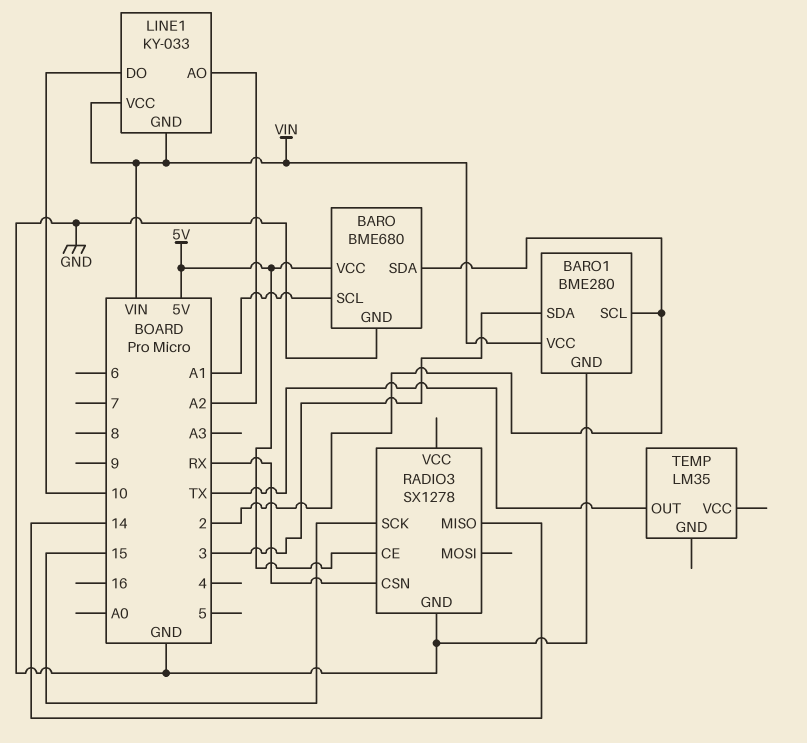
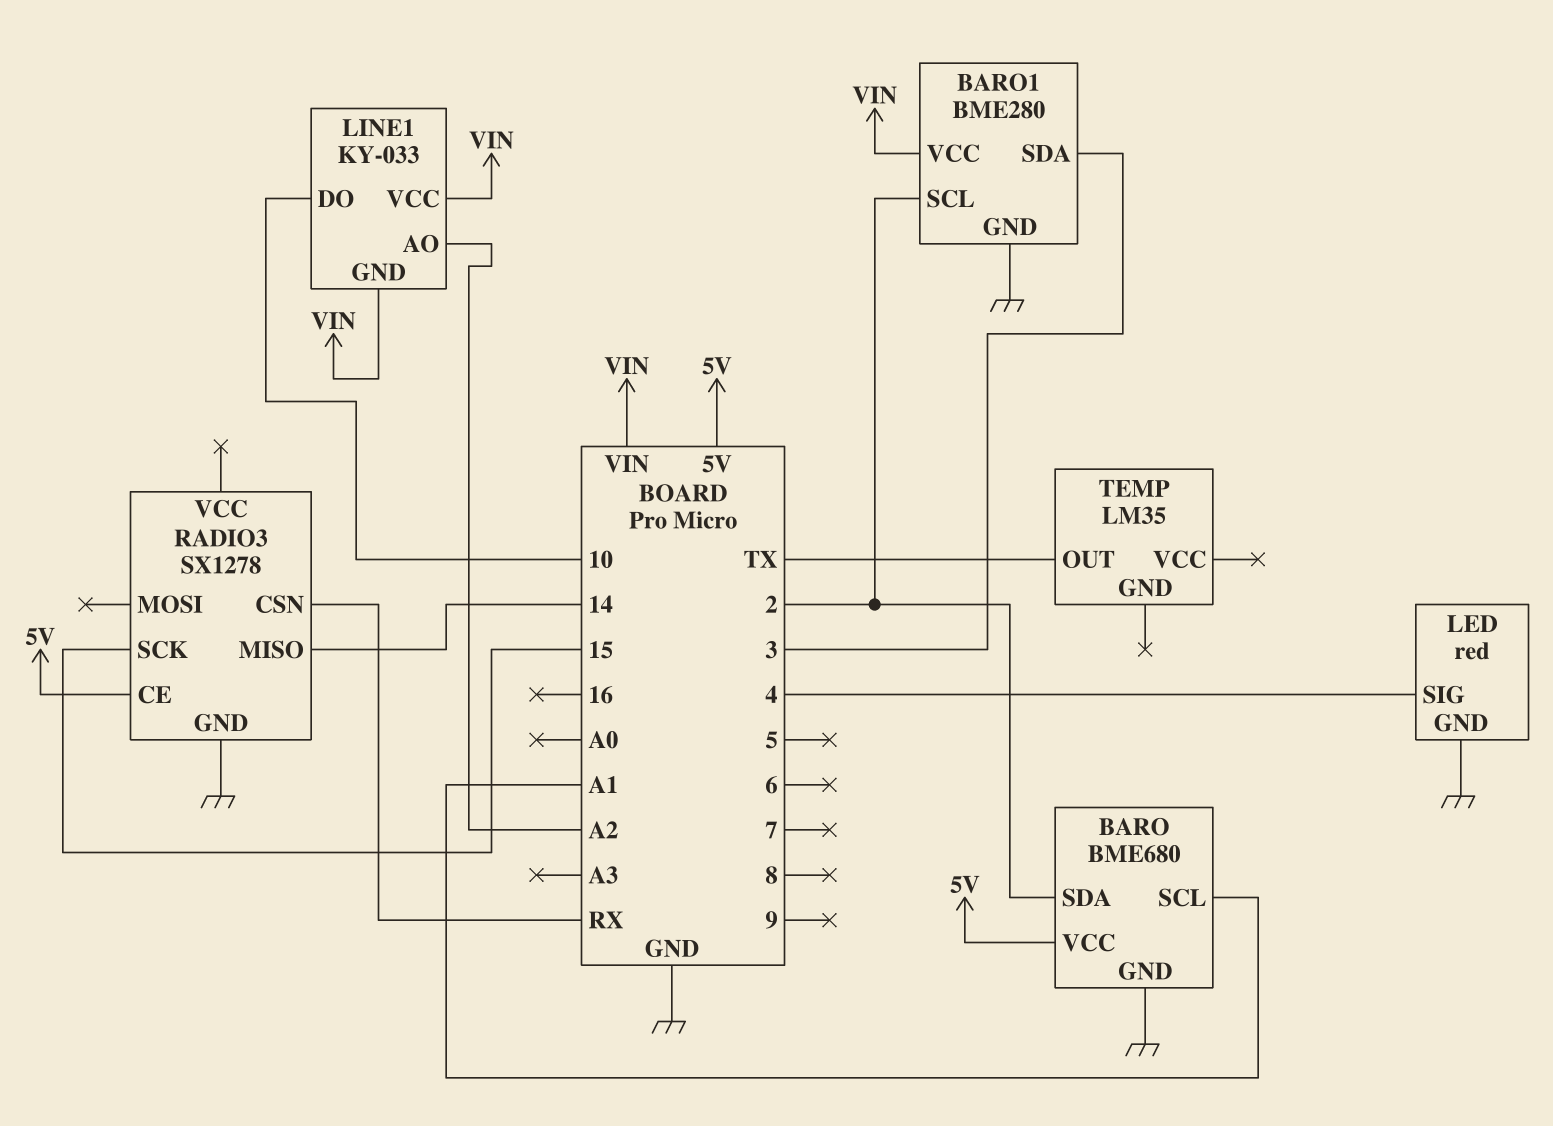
LED: none -> red
LED pin GND: none -> GND
LED pin SIG: none -> 4

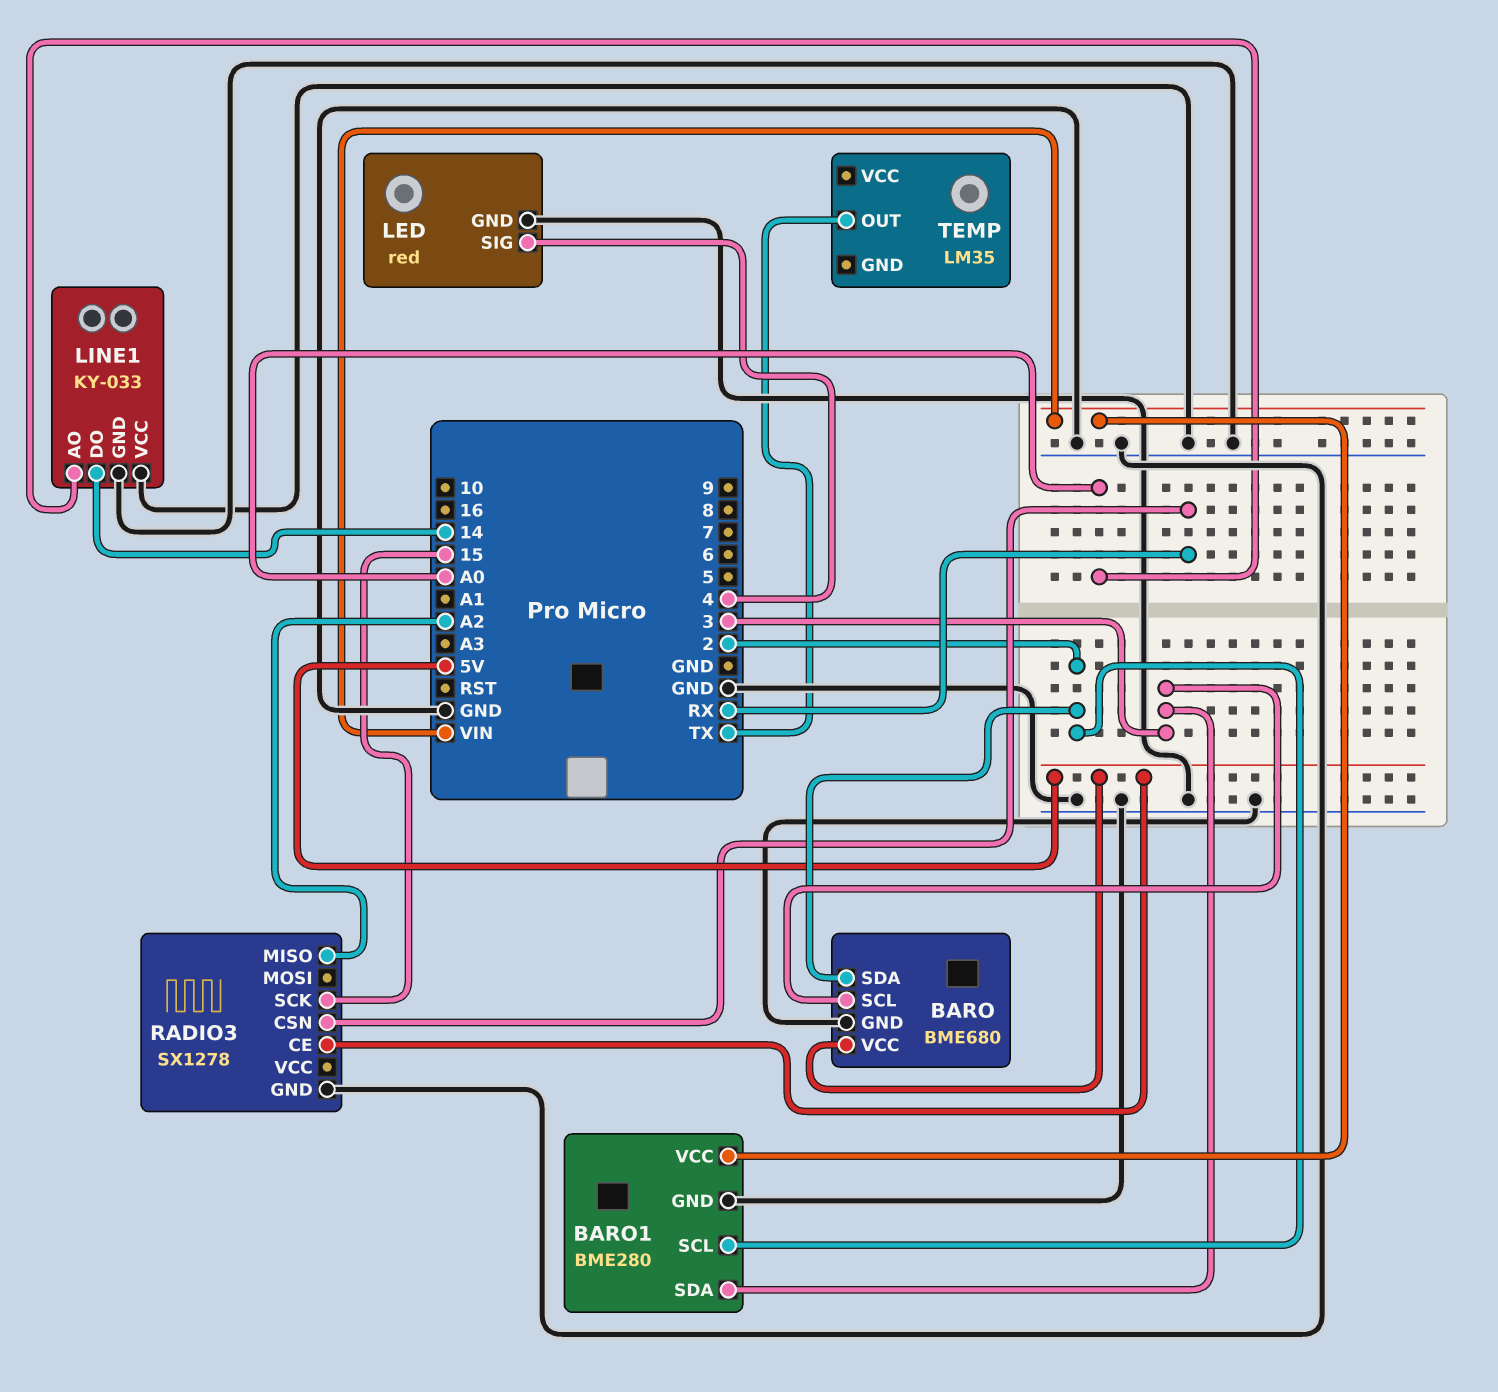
BARO pin SCL: A1 -> 3
LINE1 pin AO: A2 -> A0
LINE1 pin DO: 10 -> 14
LINE1 pin GND: VIN -> GND
LINE1 pin VCC: VIN -> GND
RADIO3 pin MISO: 14 -> A2

